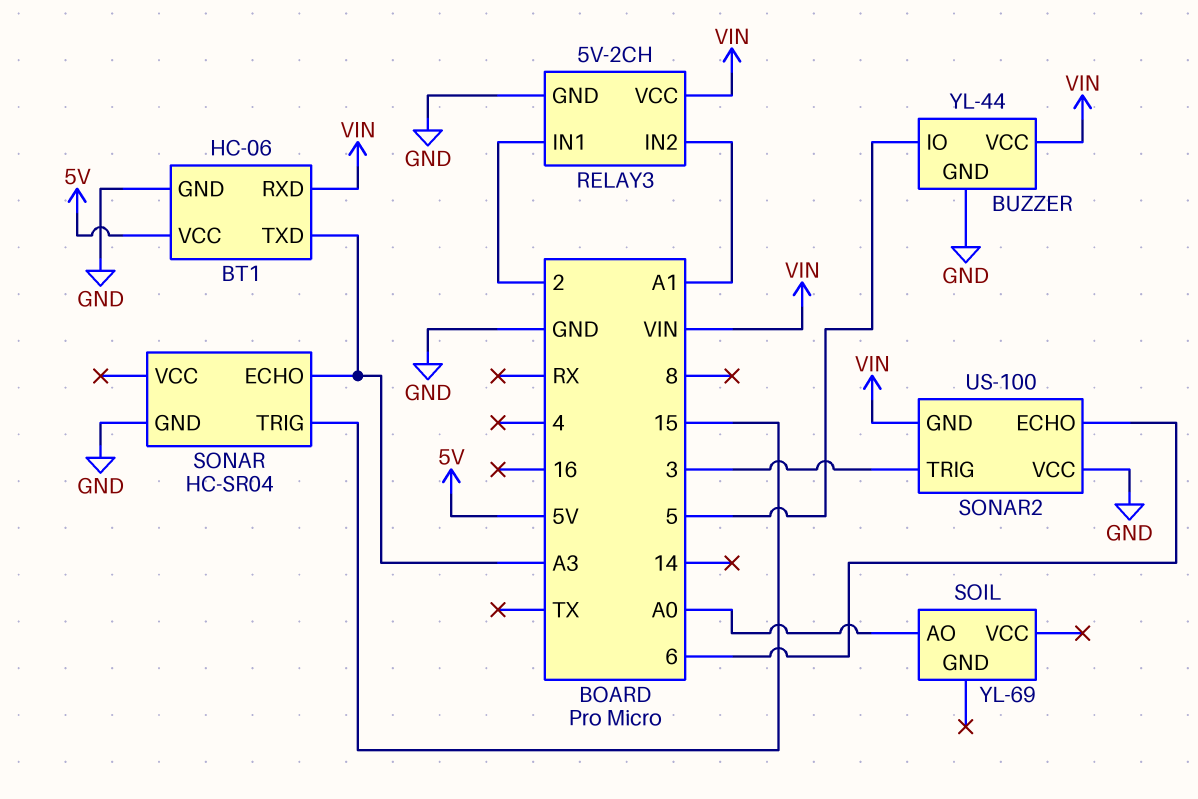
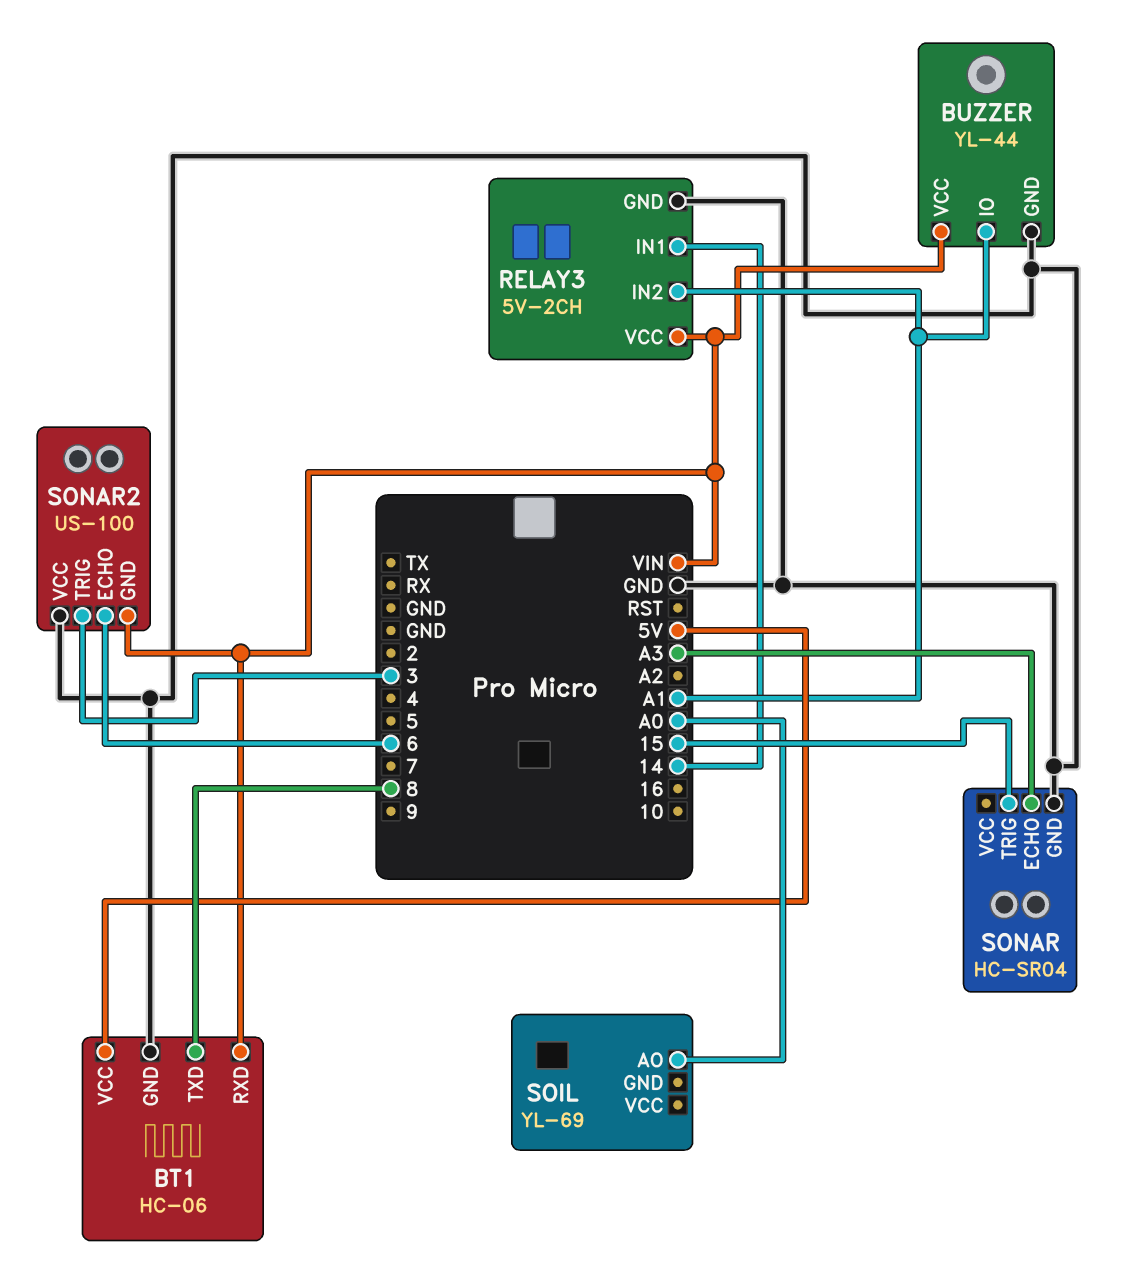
BT1 pin TXD: A3 -> 8
BUZZER pin IO: 5 -> A1
RELAY3 pin IN1: 2 -> 14

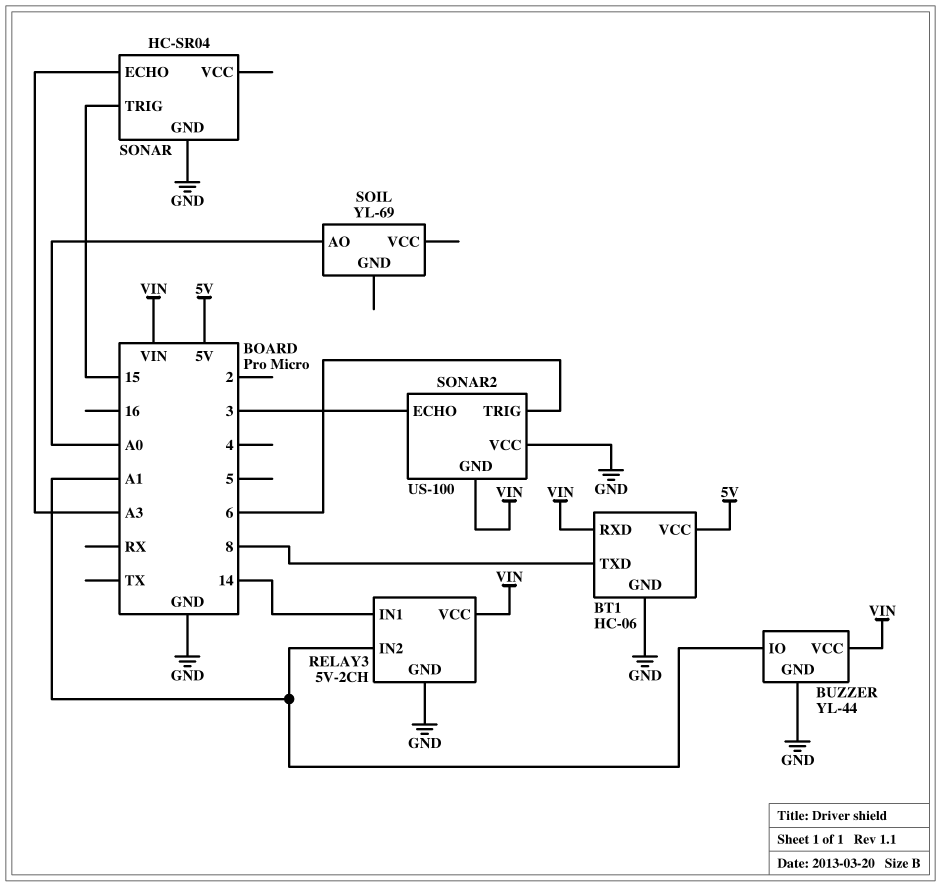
SONAR2 pin ECHO: 6 -> 3
SONAR2 pin TRIG: 3 -> 6

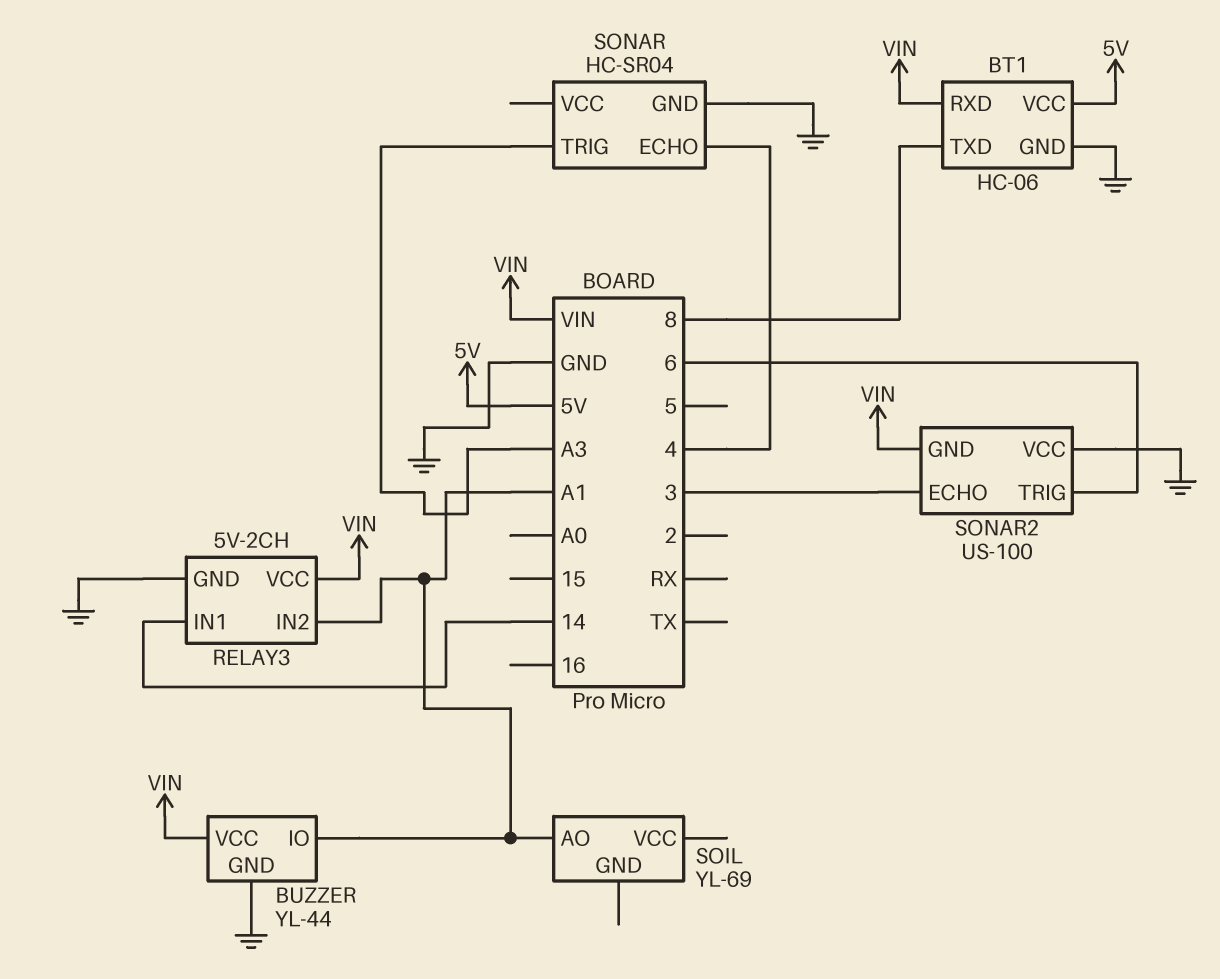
SOIL pin AO: A0 -> A1
SONAR pin ECHO: A3 -> 4
SONAR pin TRIG: 15 -> A3

